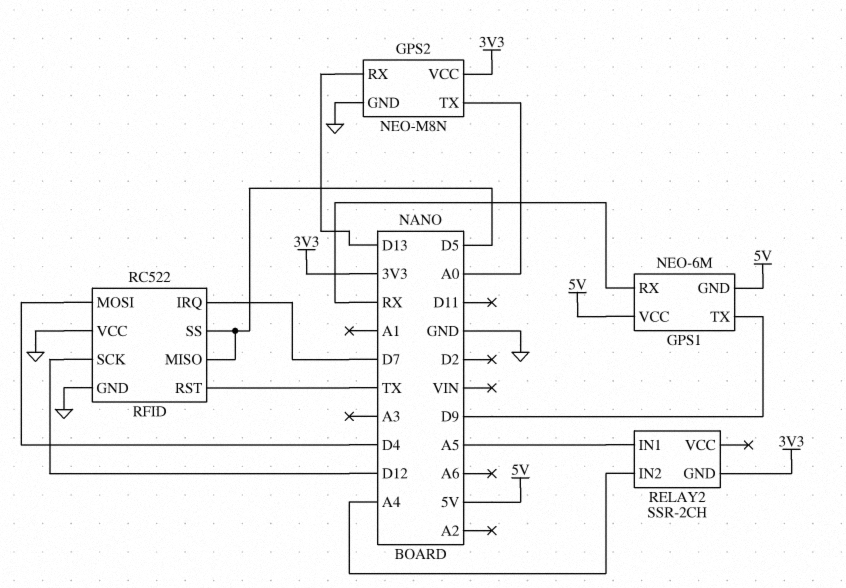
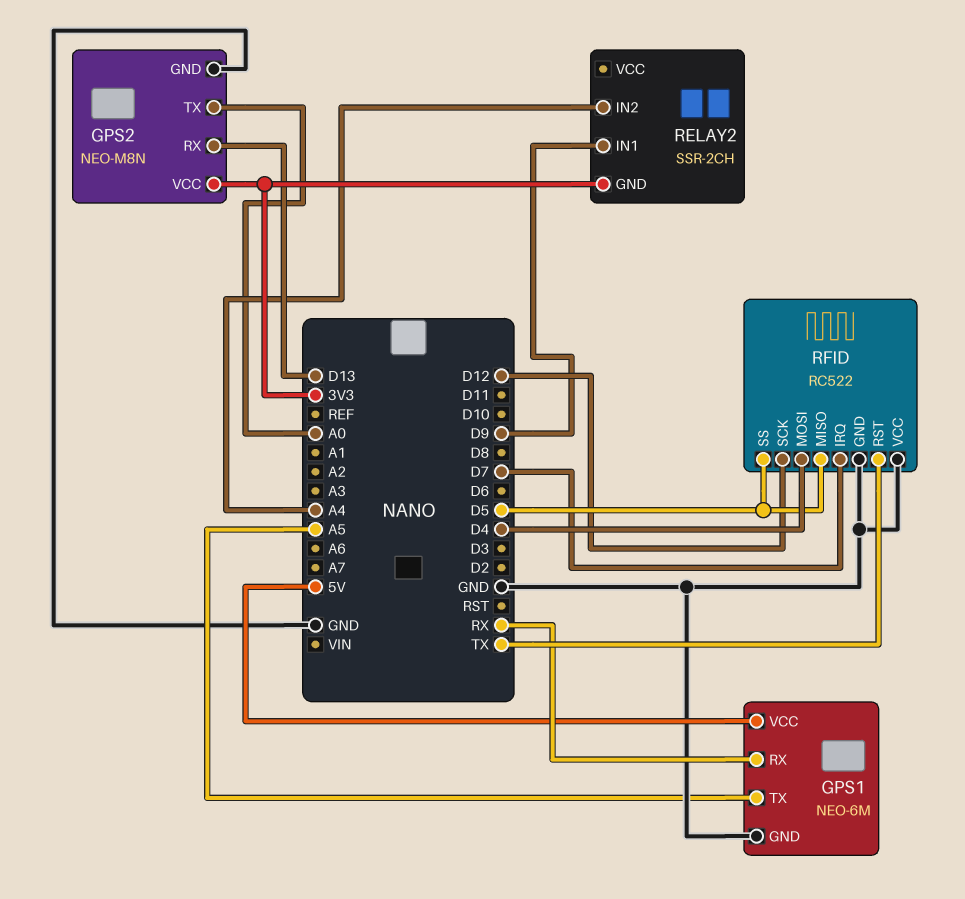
GPS1 pin GND: 5V -> GND
GPS1 pin TX: D9 -> A5
RELAY2 pin IN1: A5 -> D9

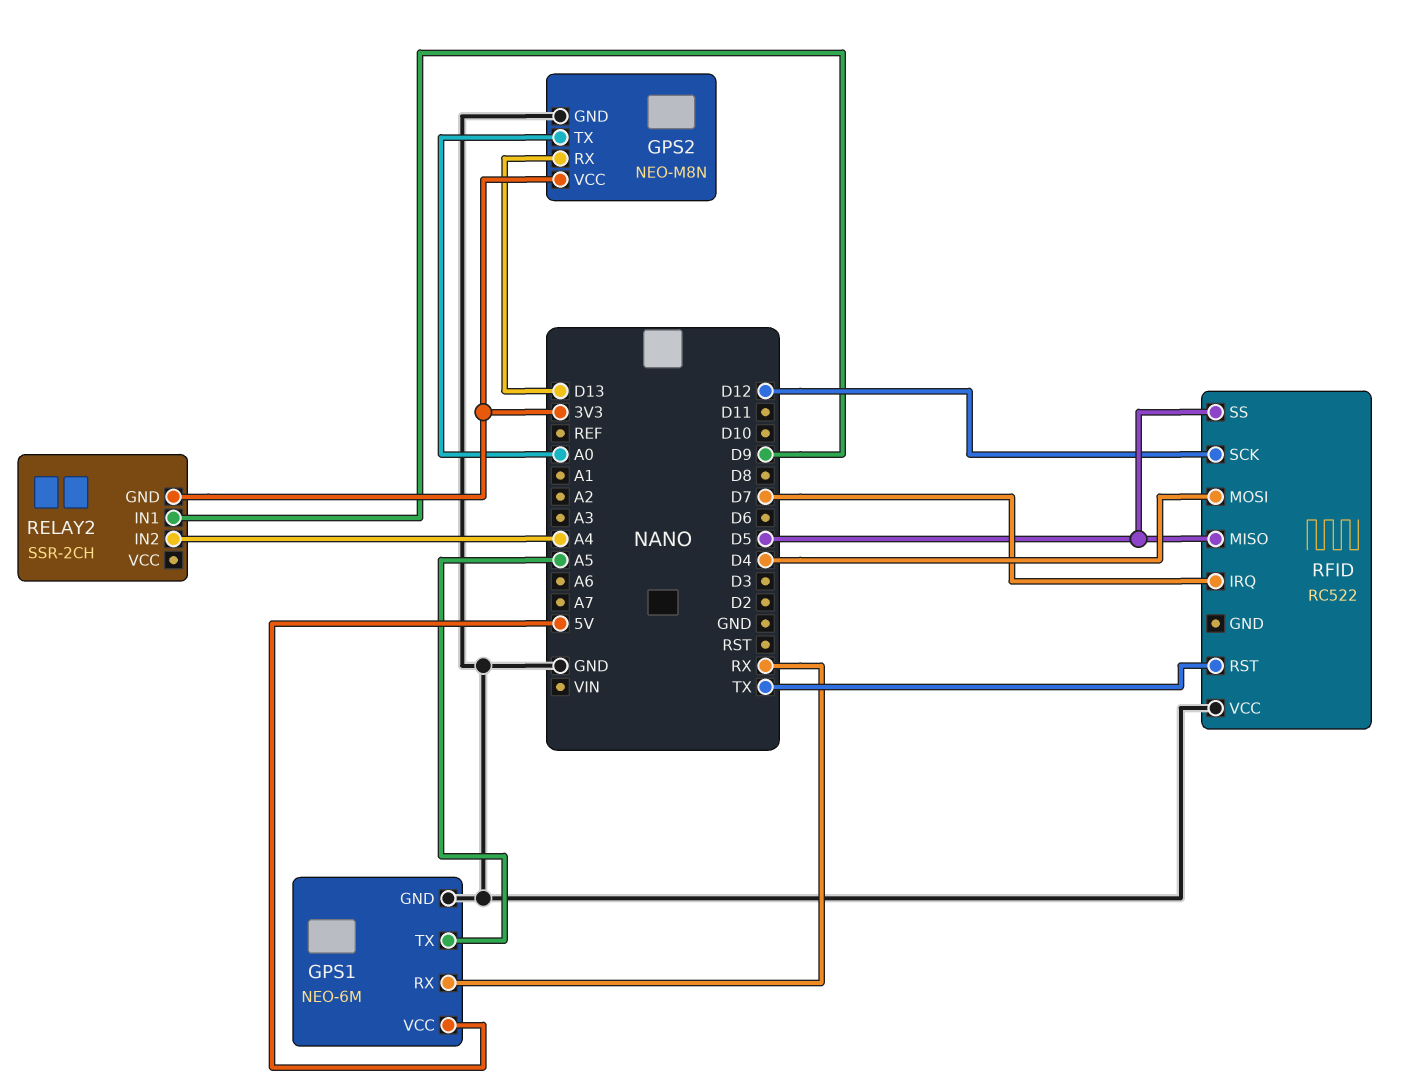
RFID pin GND: GND -> none

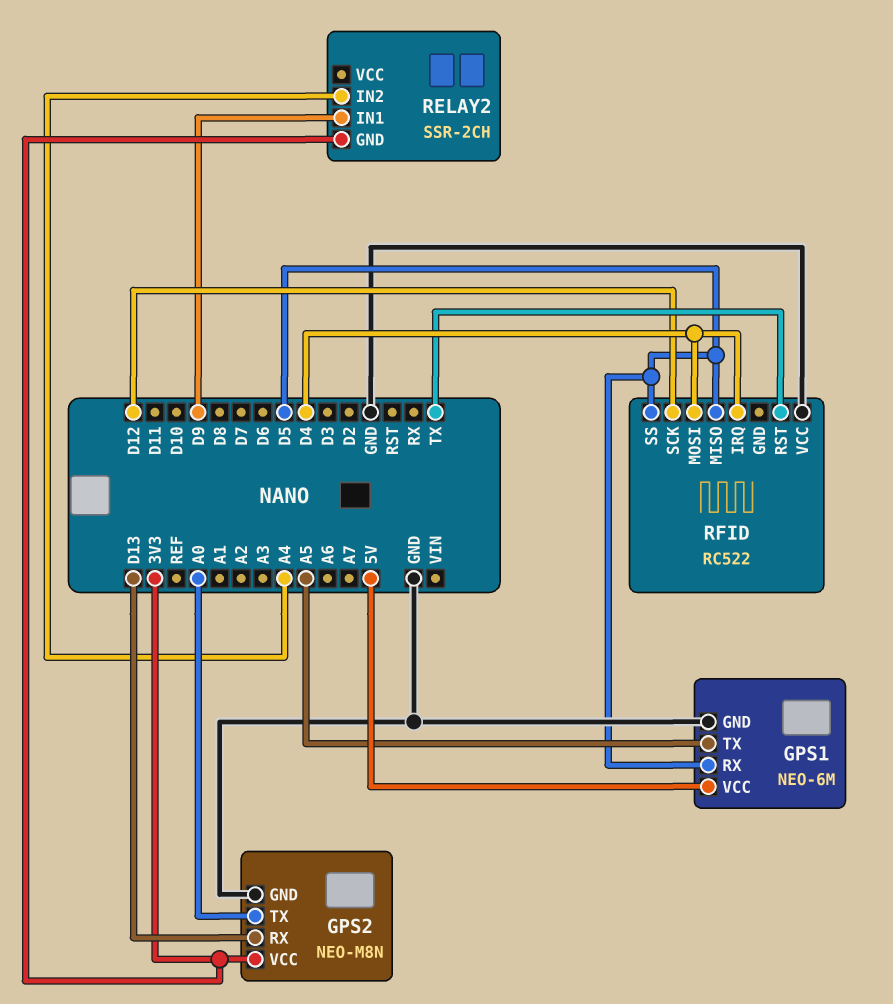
GPS1 pin RX: RX -> D5
RFID pin IRQ: D7 -> D4

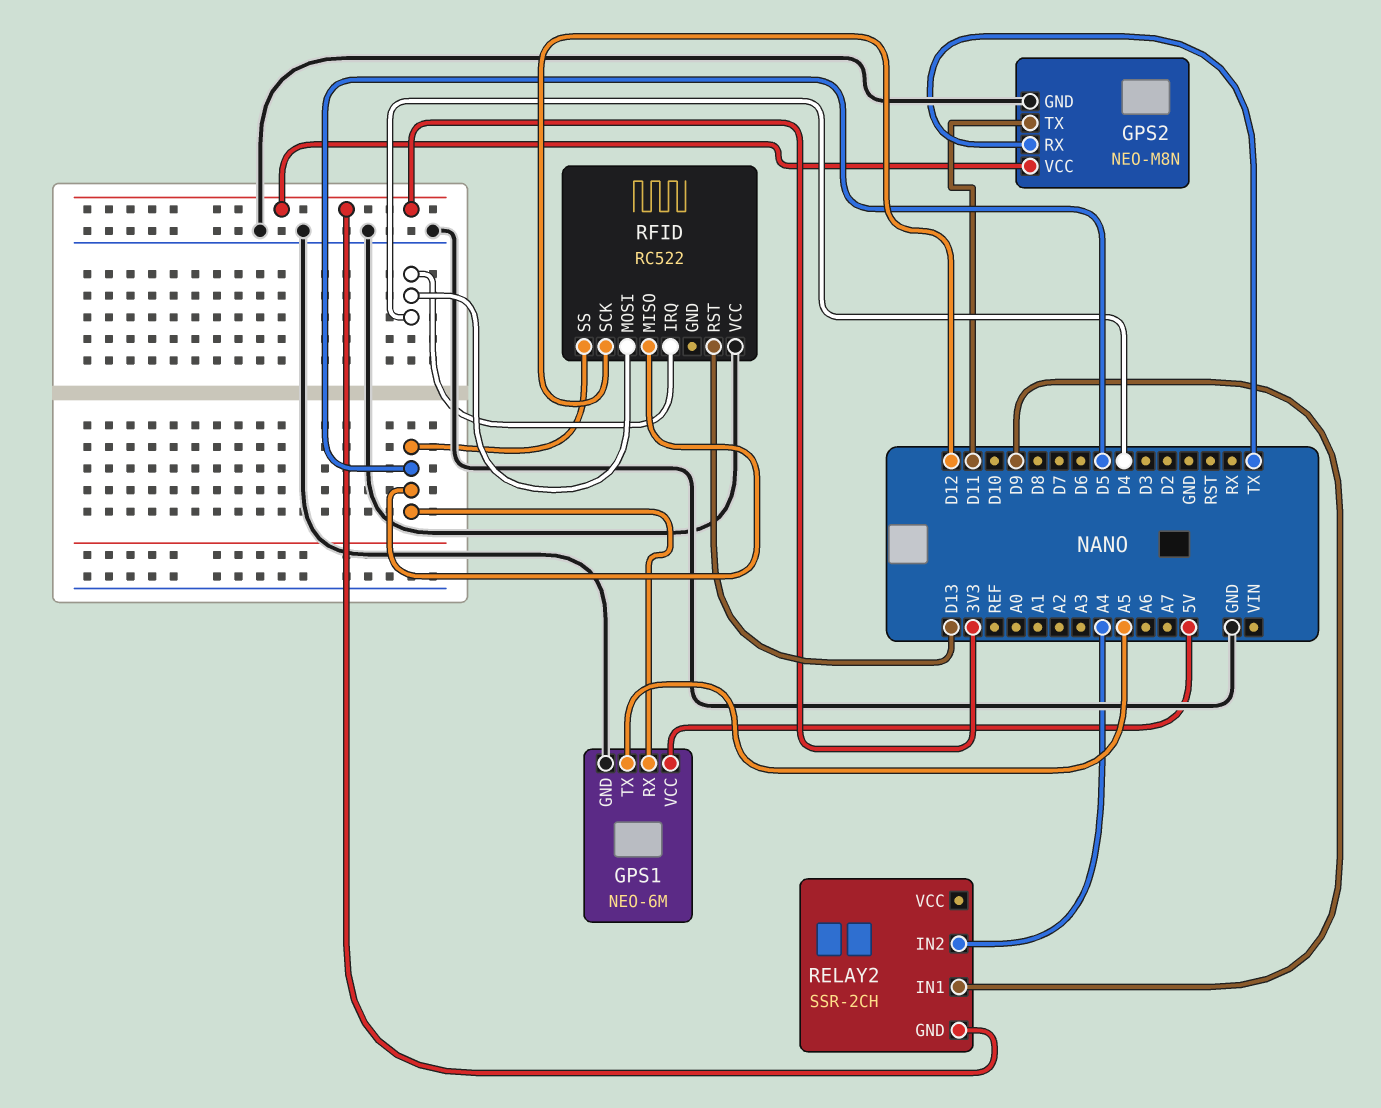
GPS2 pin RX: D13 -> TX
GPS2 pin TX: A0 -> D11
RFID pin RST: TX -> D13

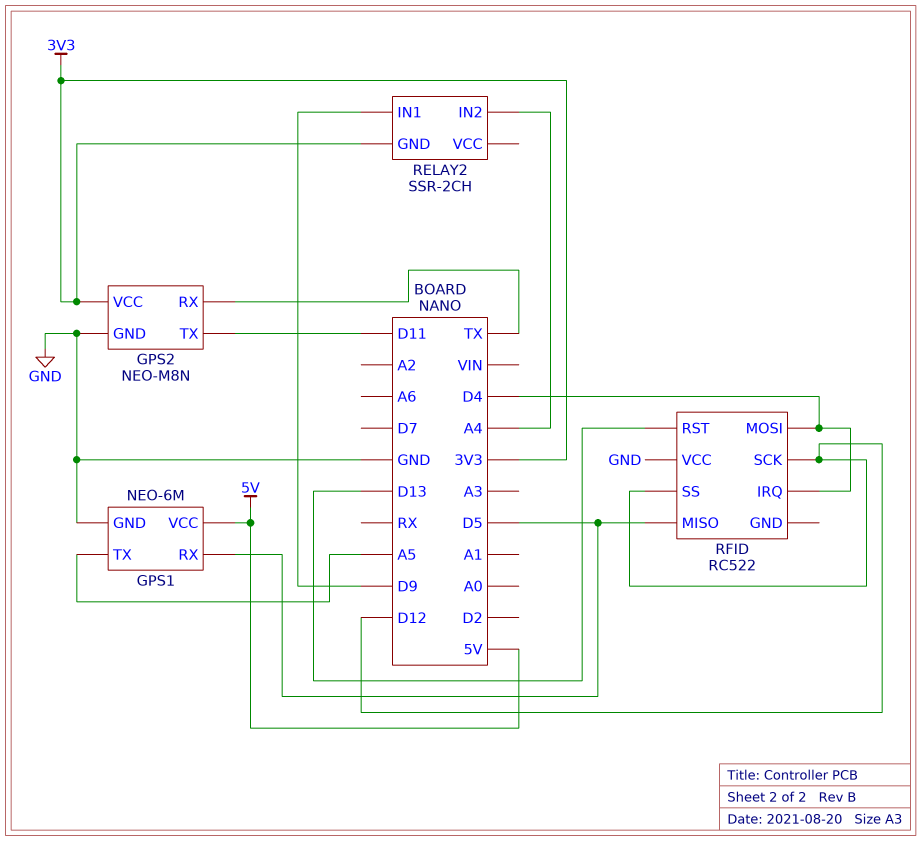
RFID pin SS: D5 -> D12

